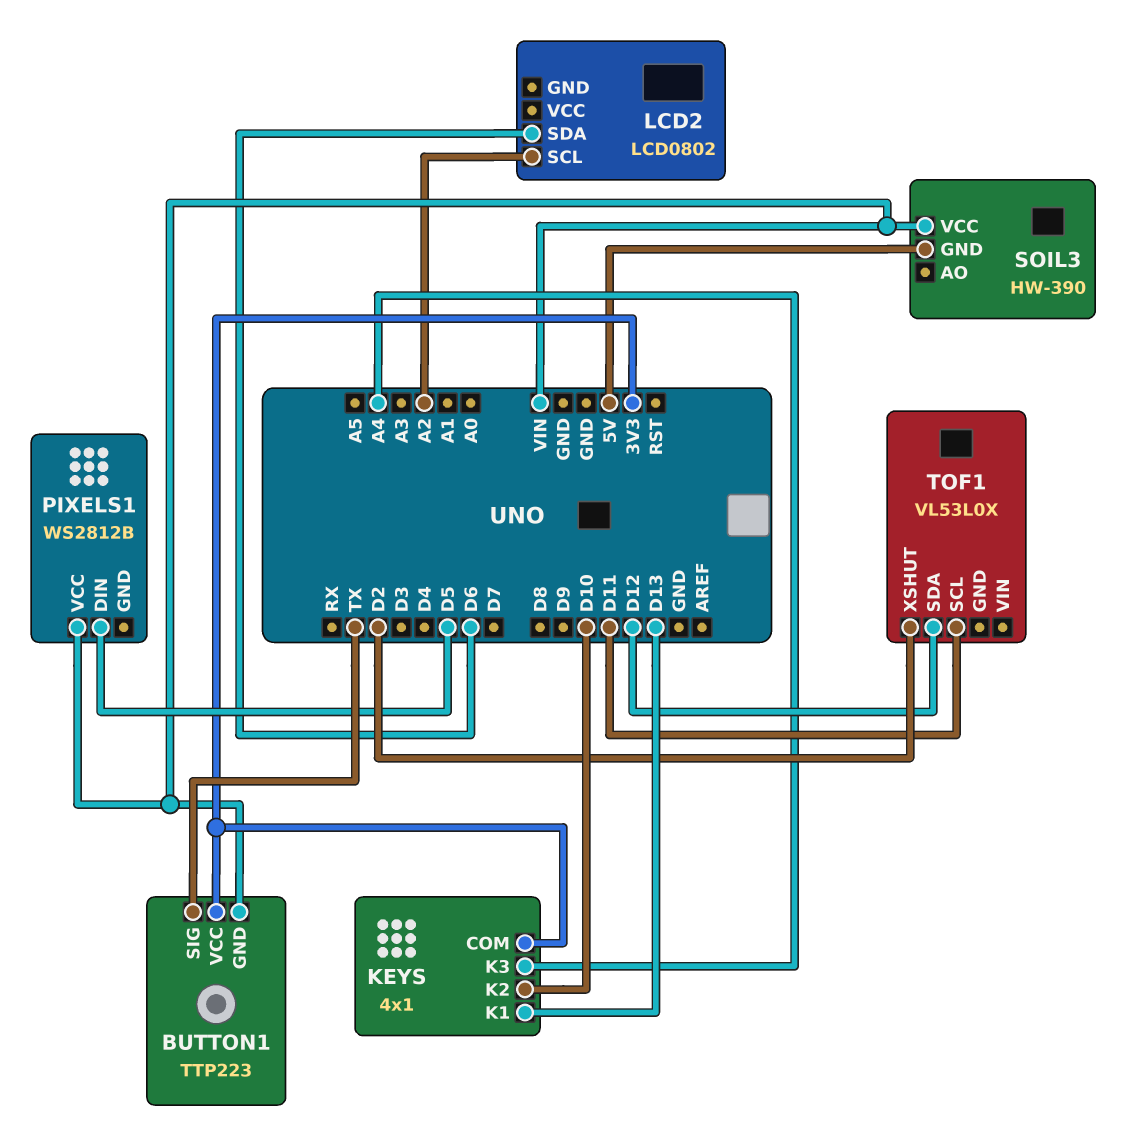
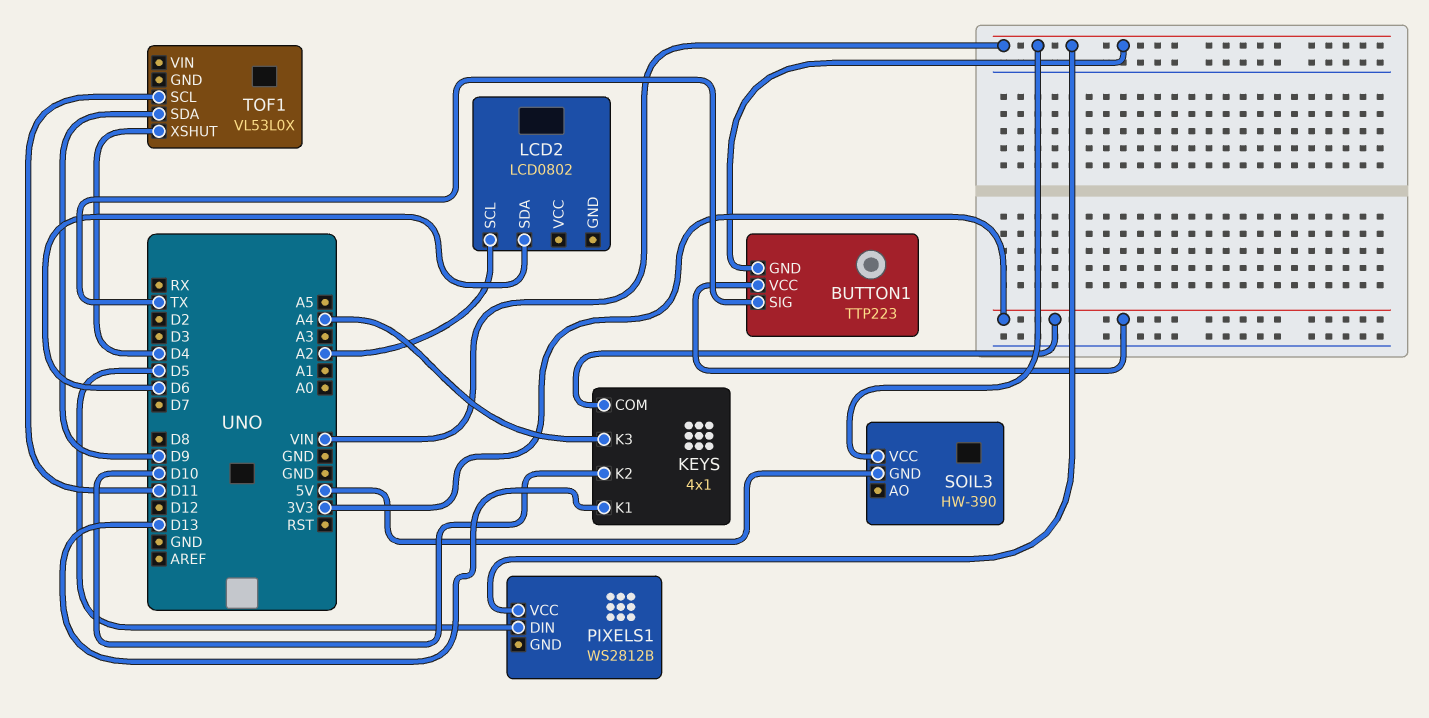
TOF1 pin SDA: D12 -> D9
TOF1 pin XSHUT: D2 -> D4

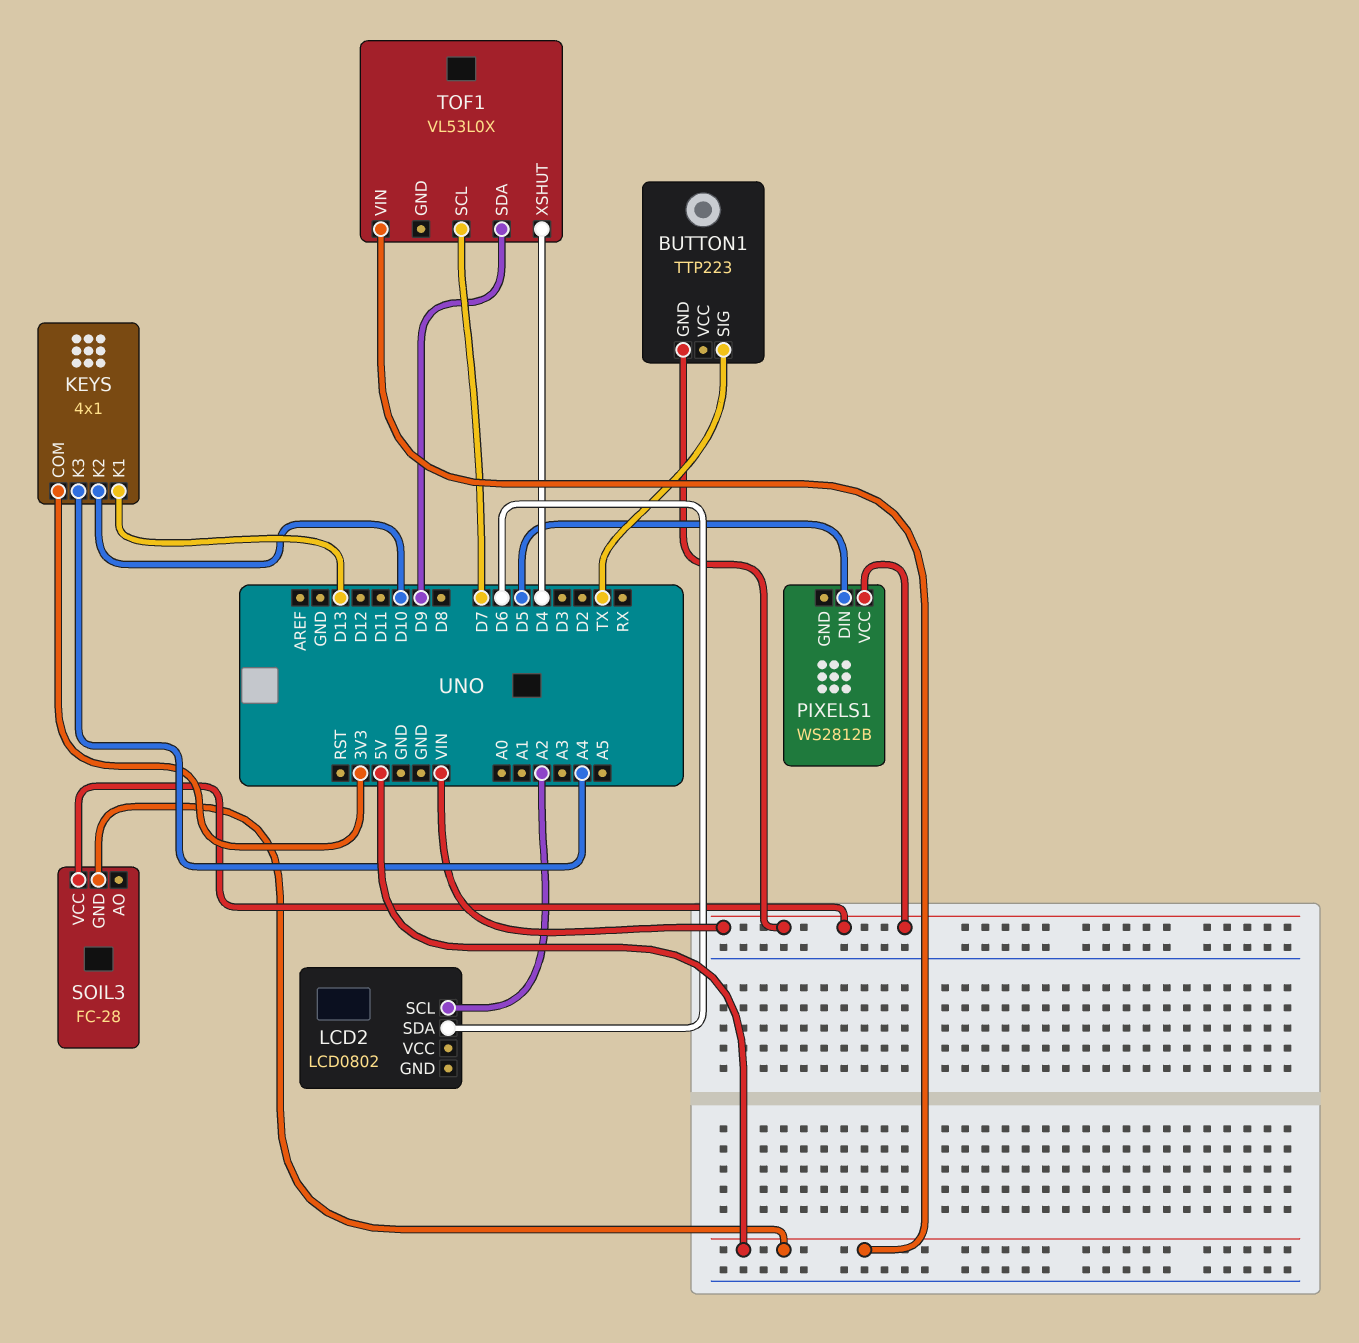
BUTTON1 pin VCC: 3V3 -> none
SOIL3: HW-390 -> FC-28
TOF1 pin SCL: D11 -> D7
TOF1 pin VIN: none -> 5V

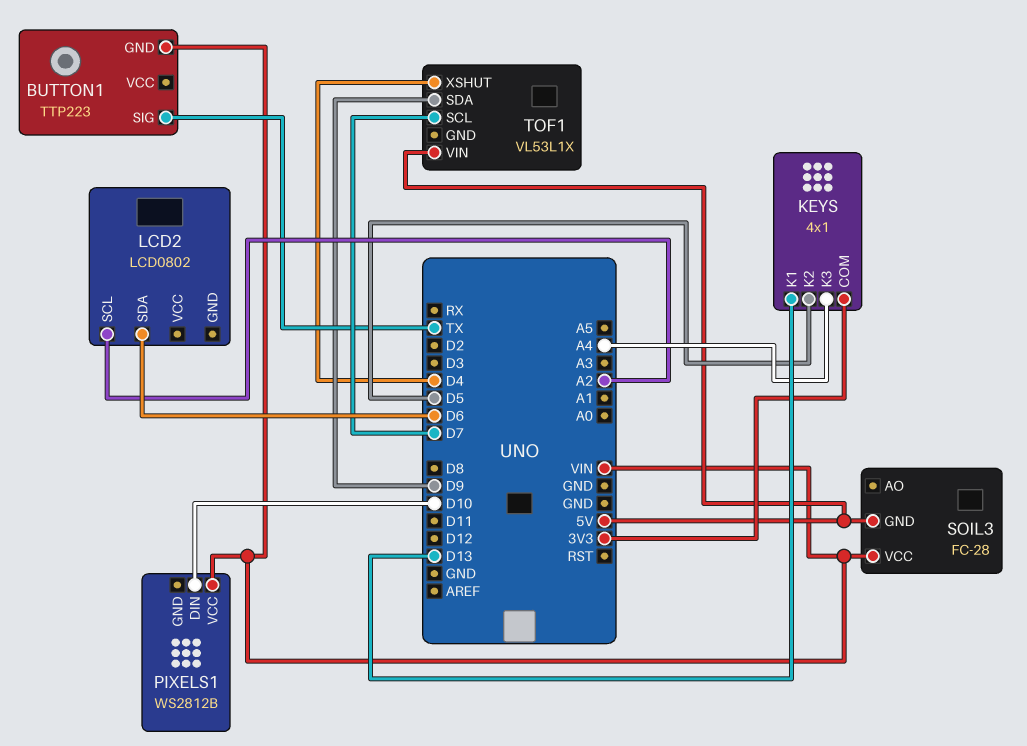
KEYS pin K2: D10 -> D5
PIXELS1 pin DIN: D5 -> D10
TOF1: VL53L0X -> VL53L1X

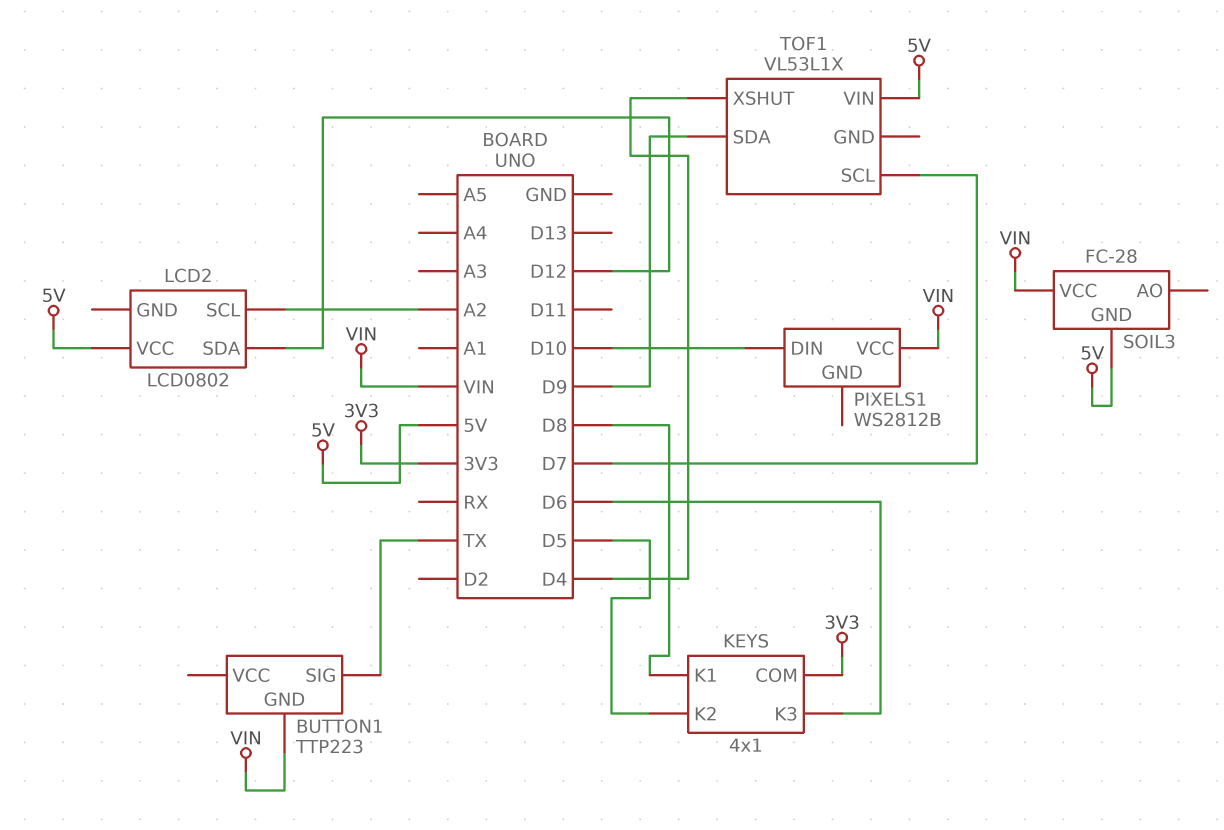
KEYS pin K1: D13 -> D8
KEYS pin K3: A4 -> D6
LCD2 pin SDA: D6 -> D12
LCD2 pin VCC: none -> 5V

